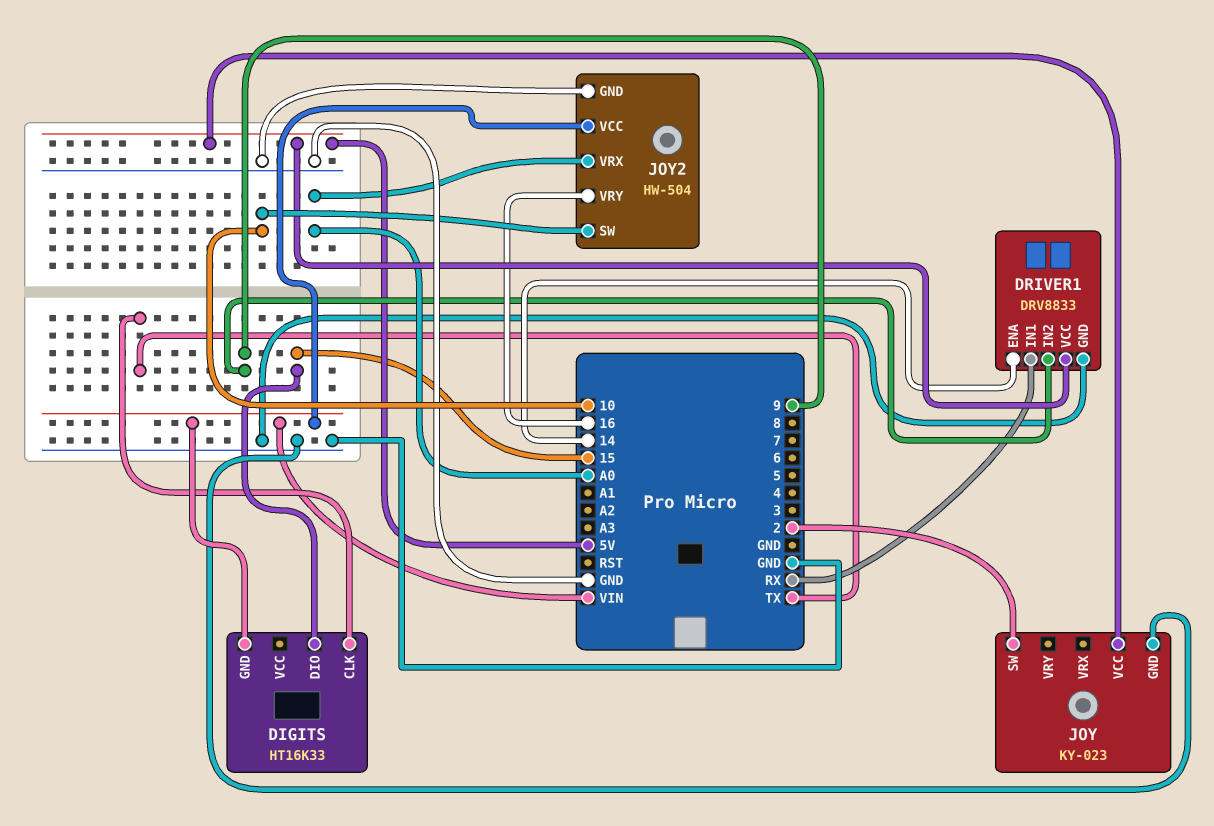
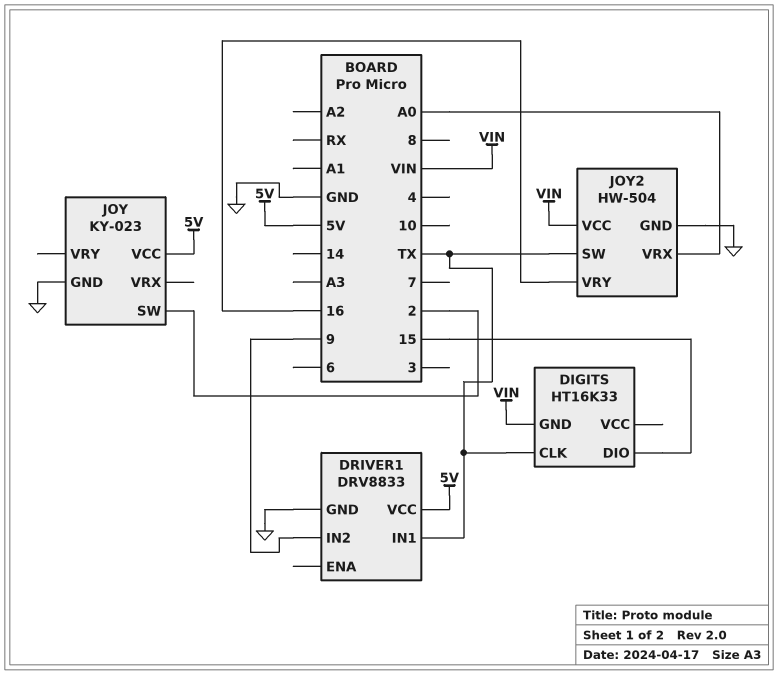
DRIVER1 pin ENA: 14 -> none
DRIVER1 pin IN1: RX -> TX
JOY2 pin SW: 10 -> TX

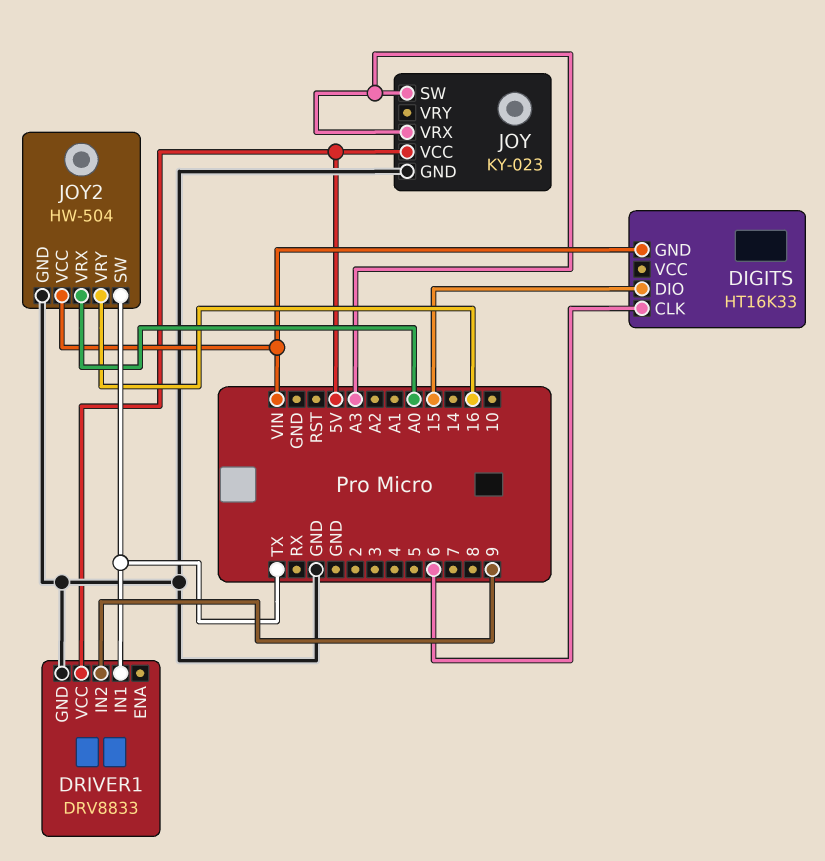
DIGITS pin CLK: TX -> 6
JOY pin SW: 2 -> A3
JOY pin VRX: none -> A3

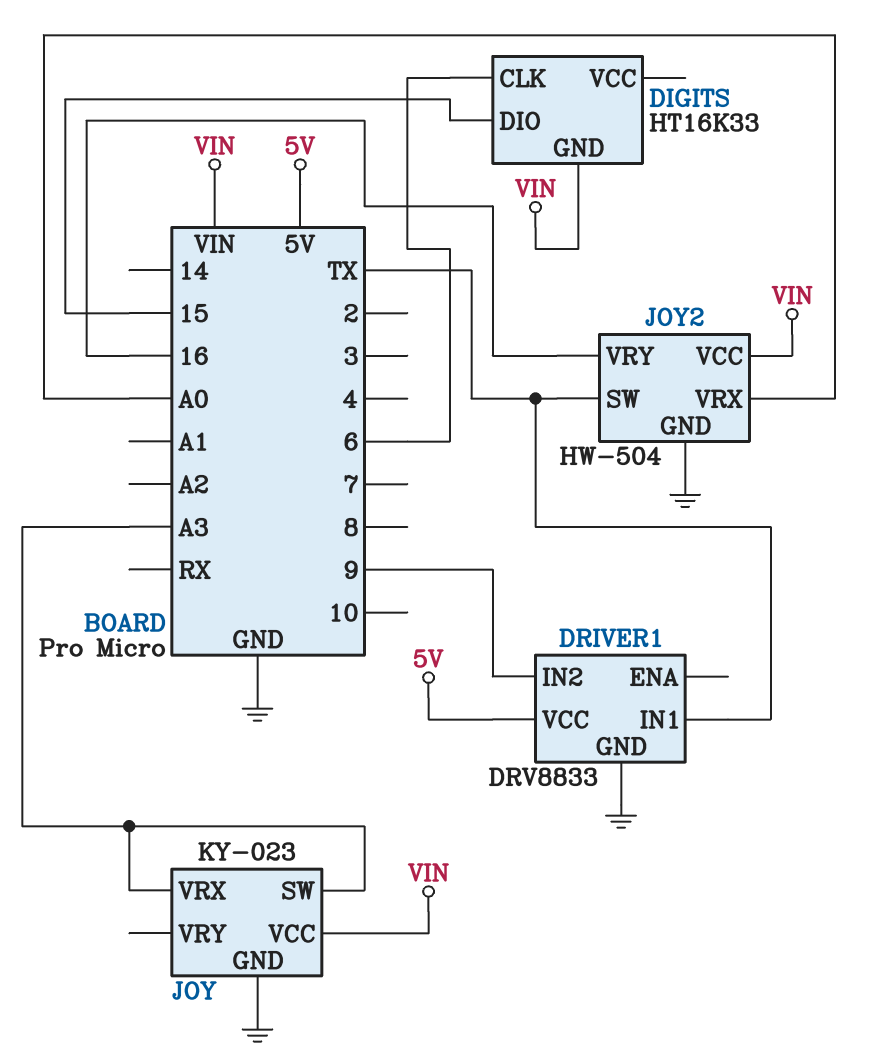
JOY pin VCC: 5V -> VIN

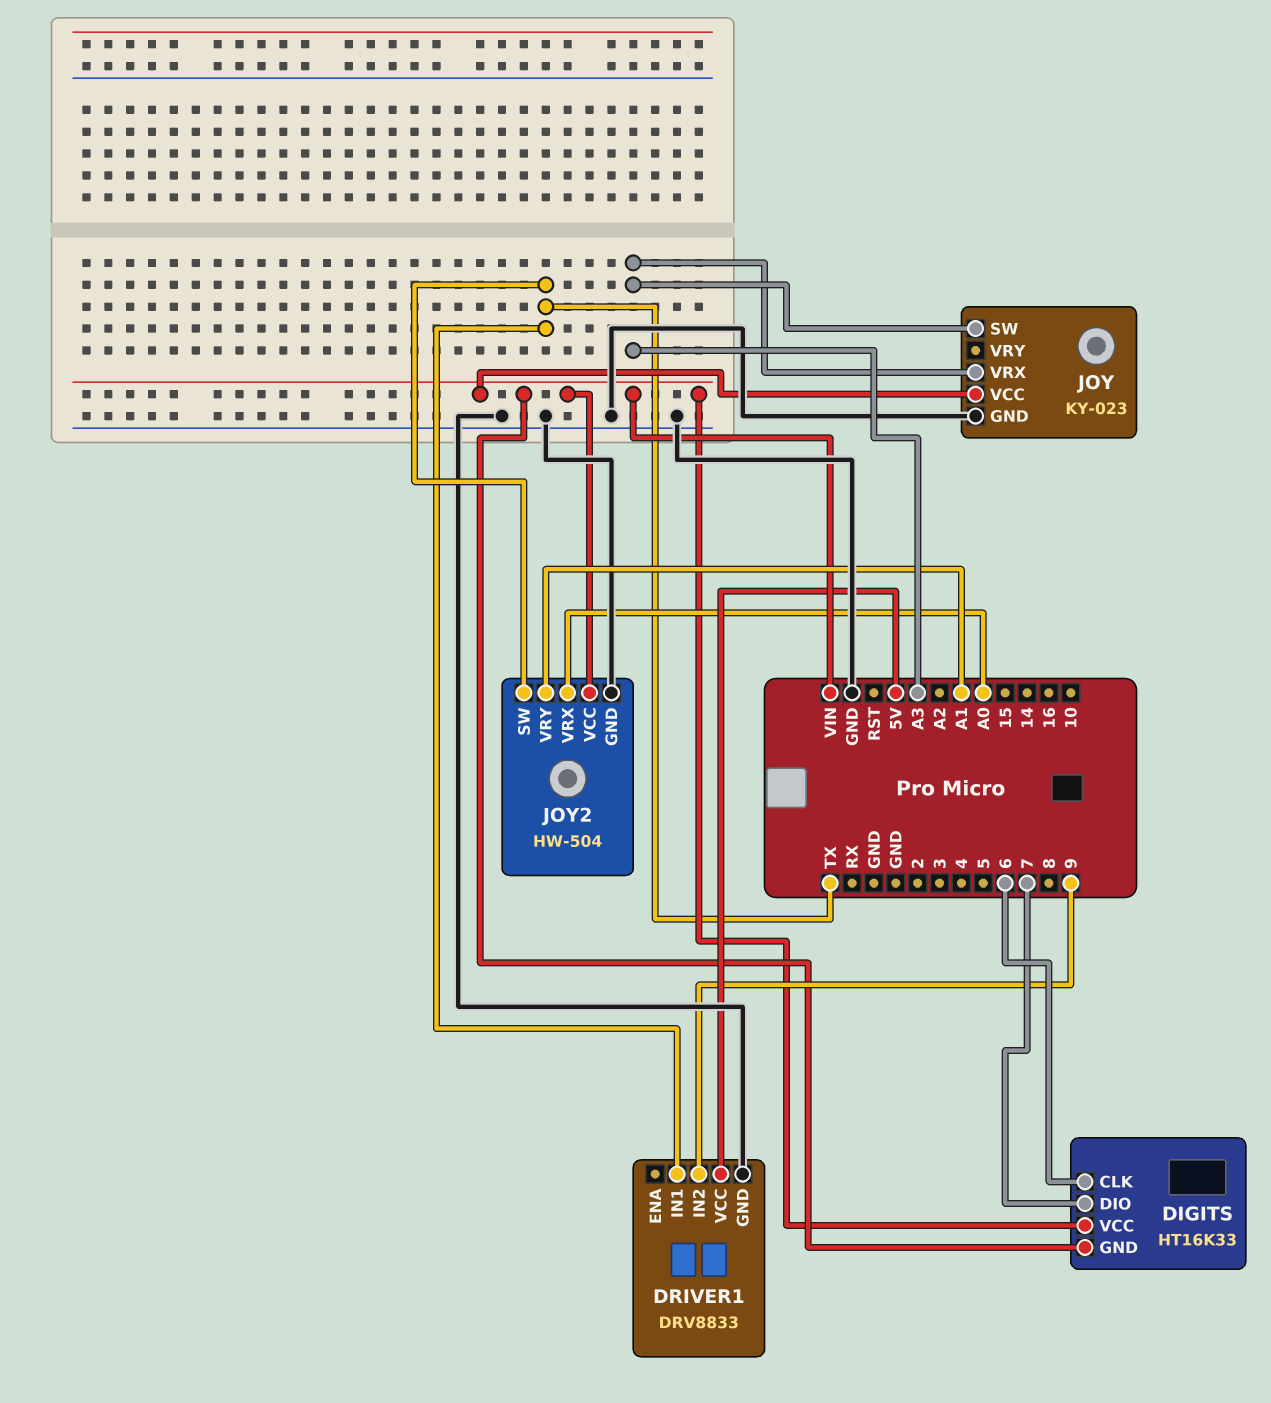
DIGITS pin DIO: 15 -> 7
DIGITS pin VCC: none -> VIN
JOY2 pin VRY: 16 -> A1

